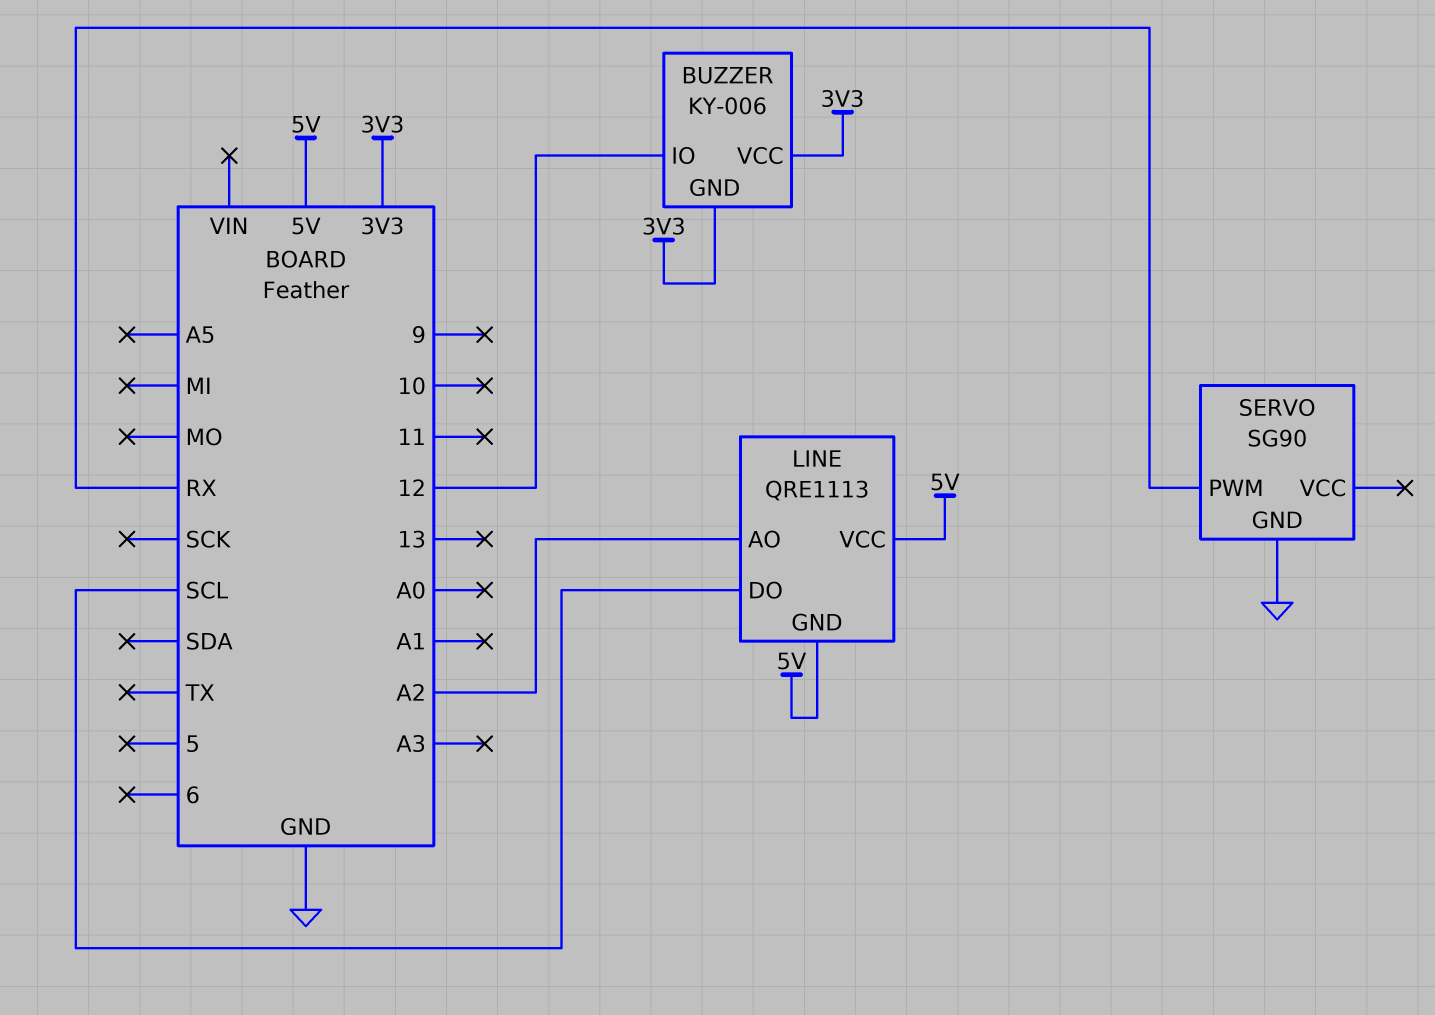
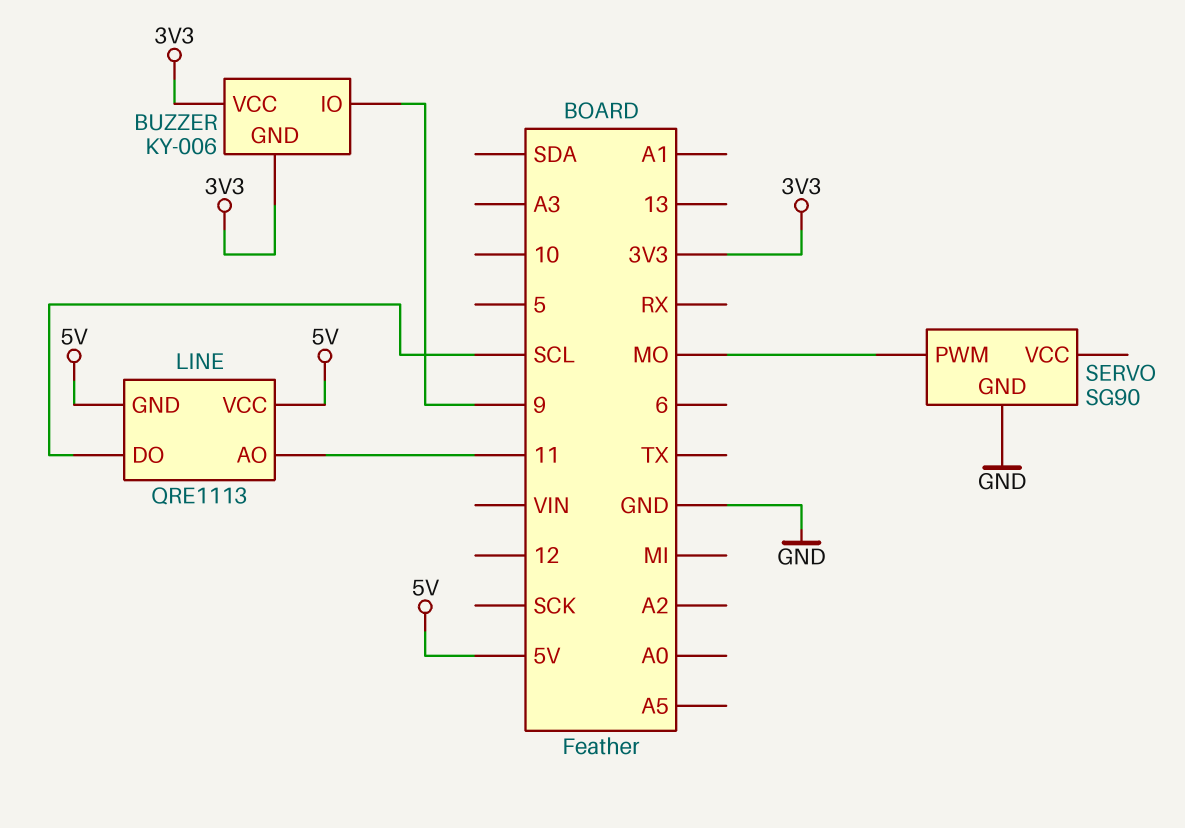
BUZZER pin IO: 12 -> 9
LINE pin AO: A2 -> 11
SERVO pin PWM: RX -> MO

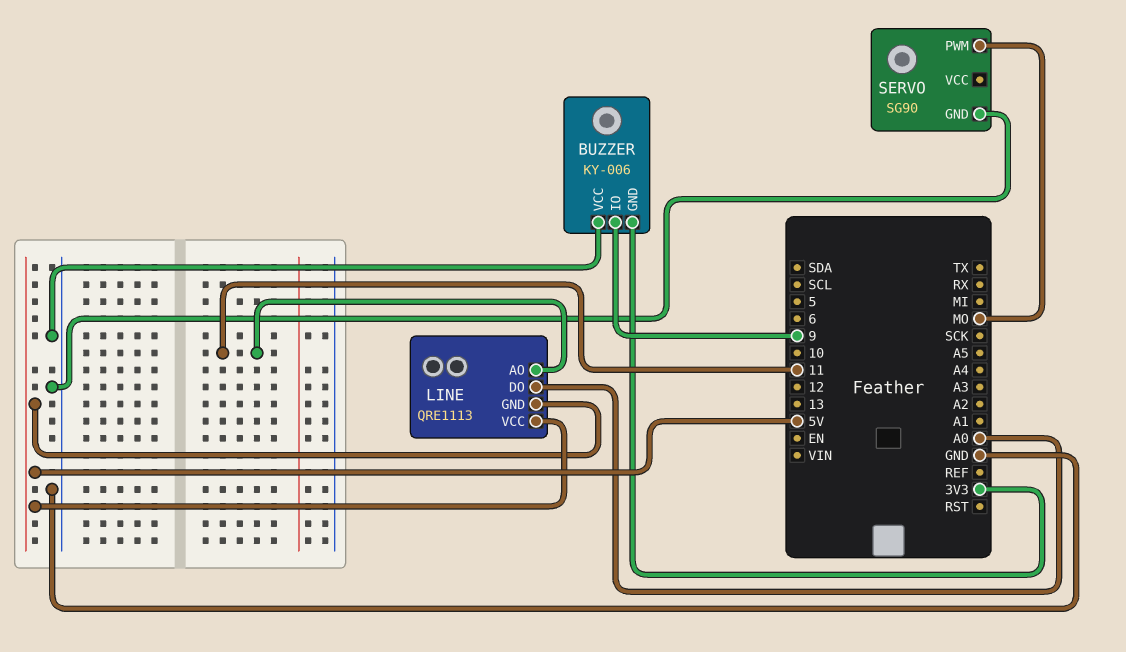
BUZZER pin VCC: 3V3 -> GND
LINE pin DO: SCL -> A0

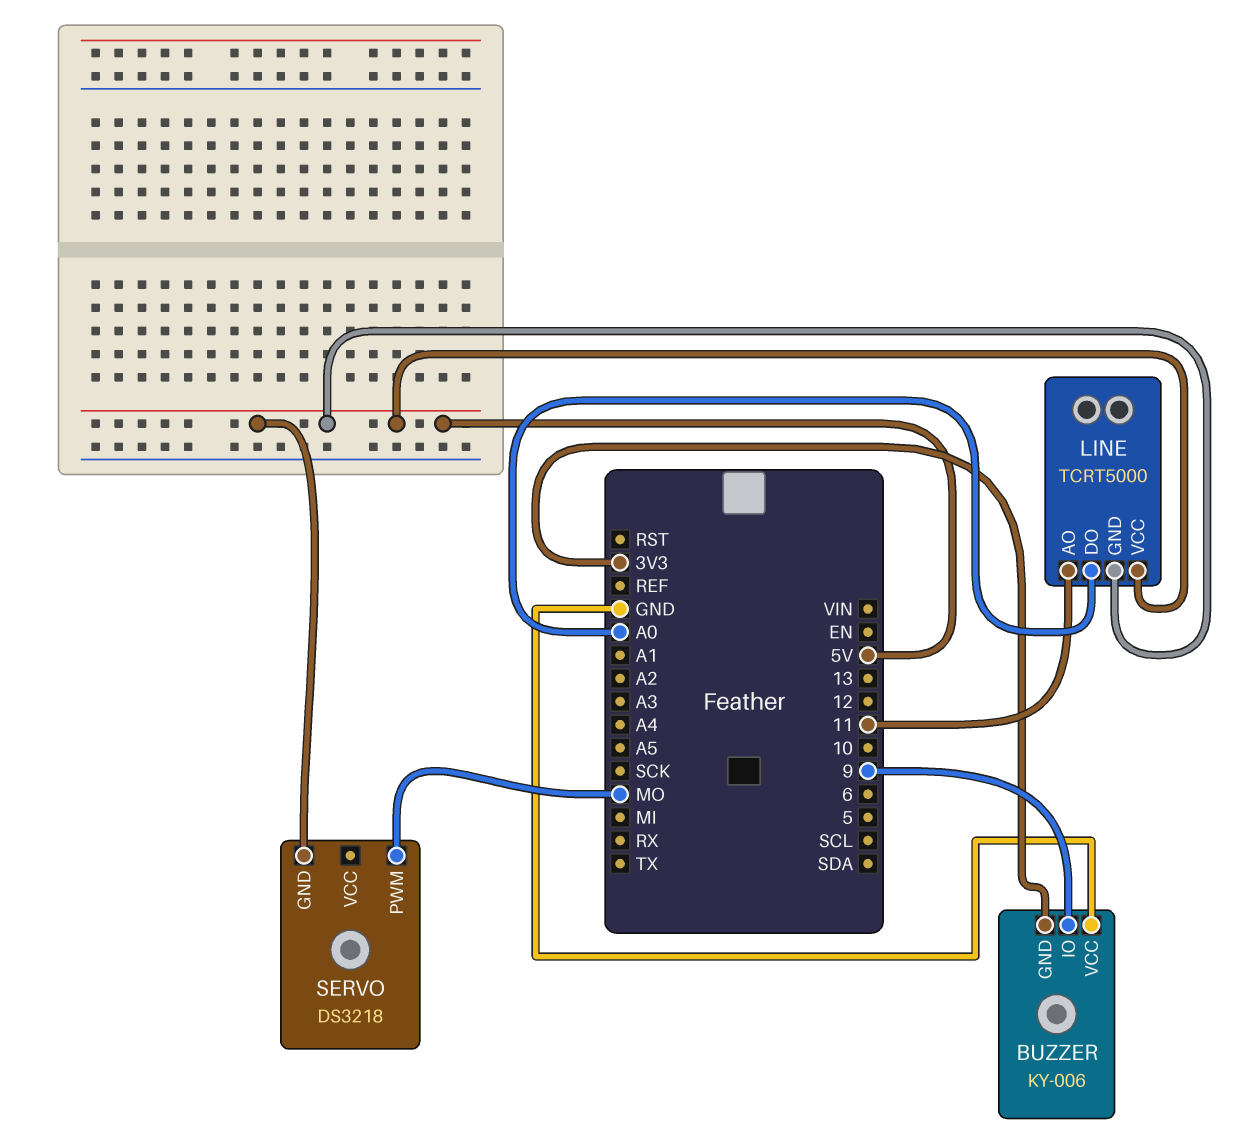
LINE: QRE1113 -> TCRT5000
SERVO: SG90 -> DS3218
SERVO pin GND: GND -> 5V

